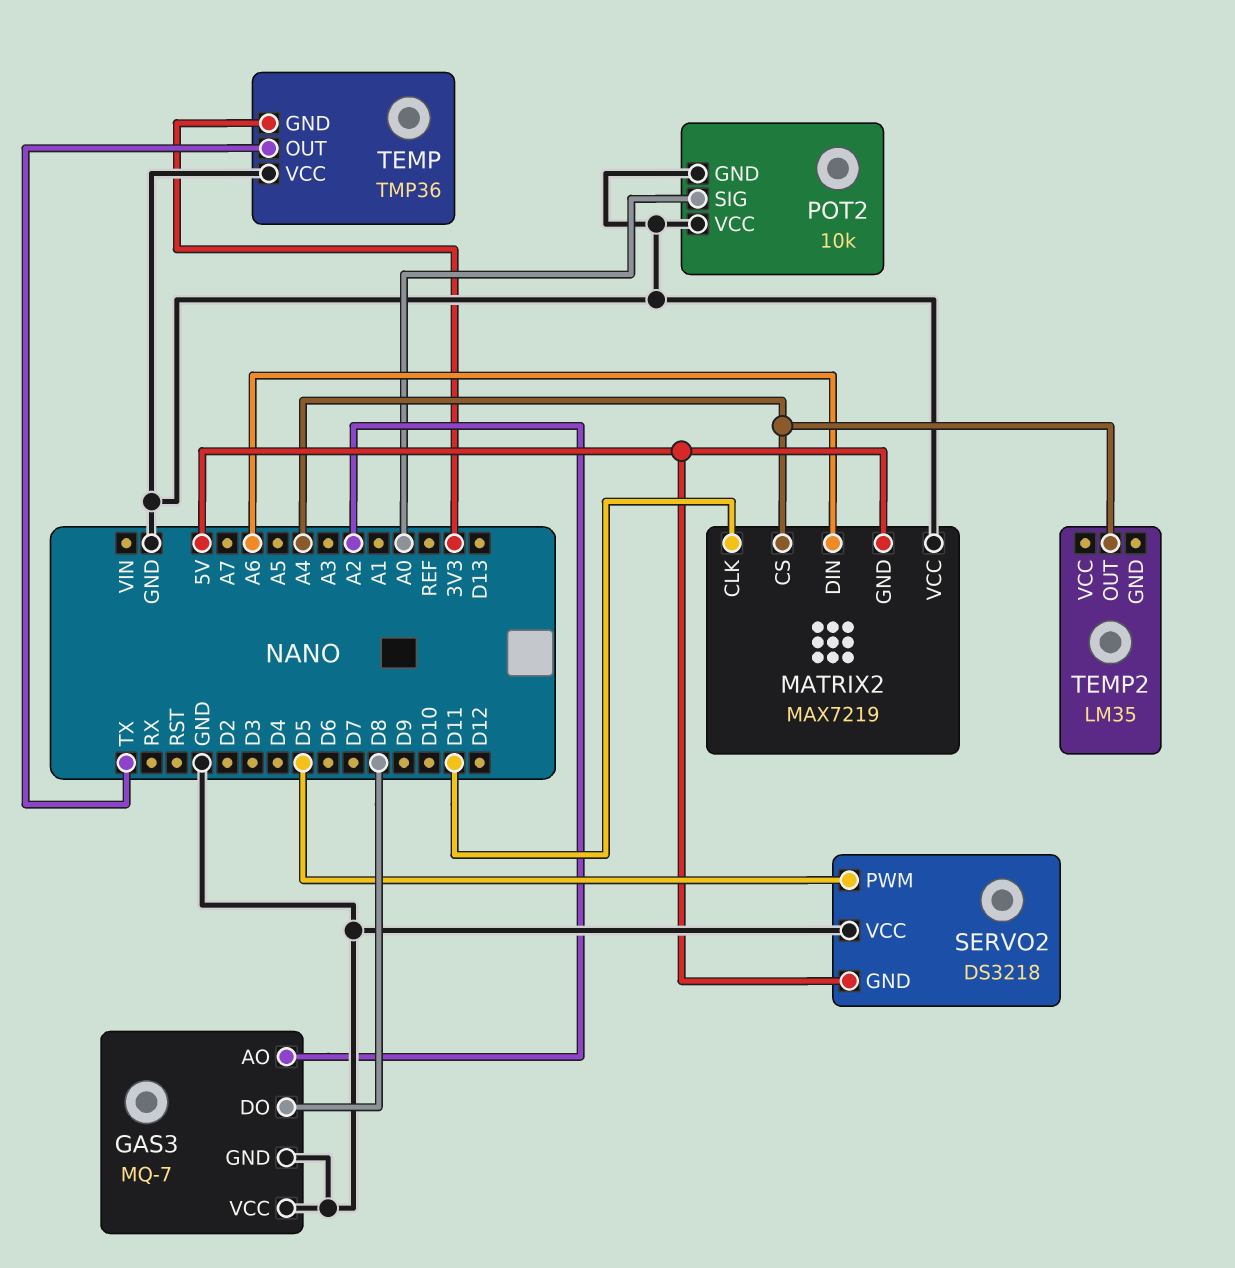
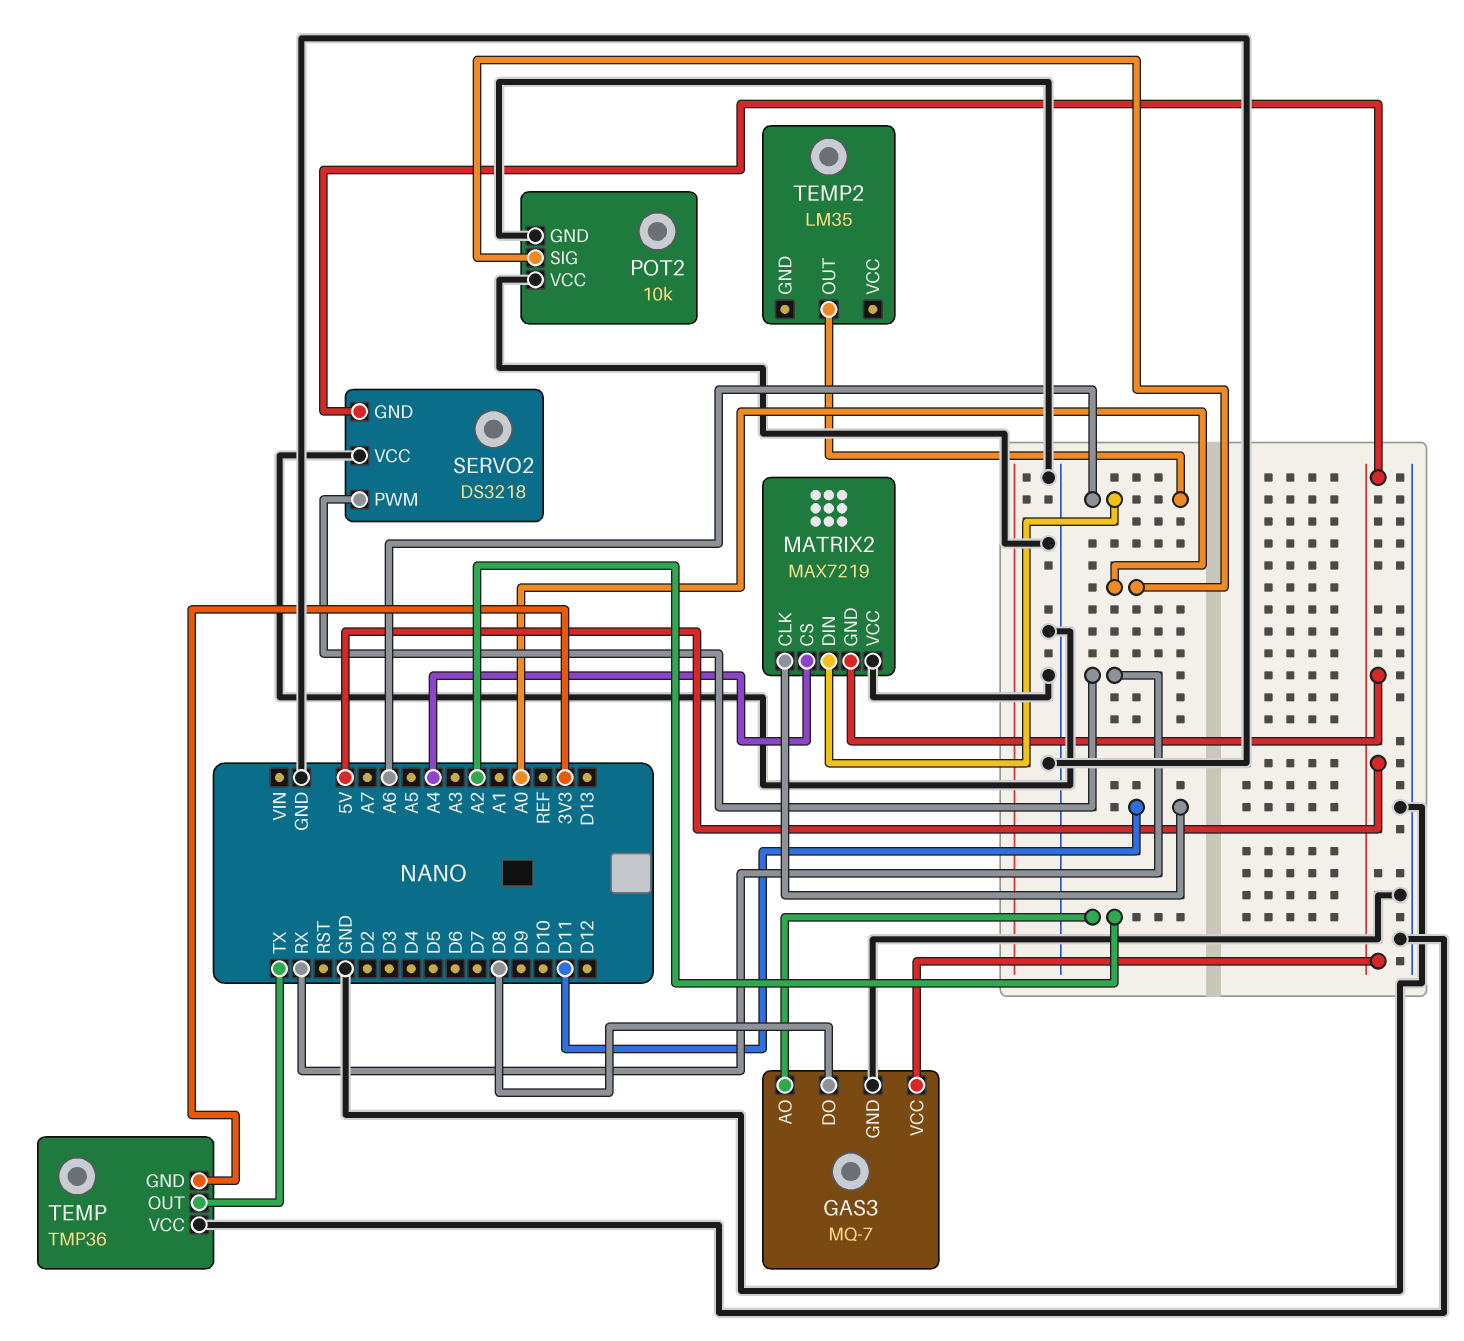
GAS3 pin VCC: GND -> 5V
SERVO2 pin PWM: D5 -> RX
TEMP2 pin OUT: A4 -> A6

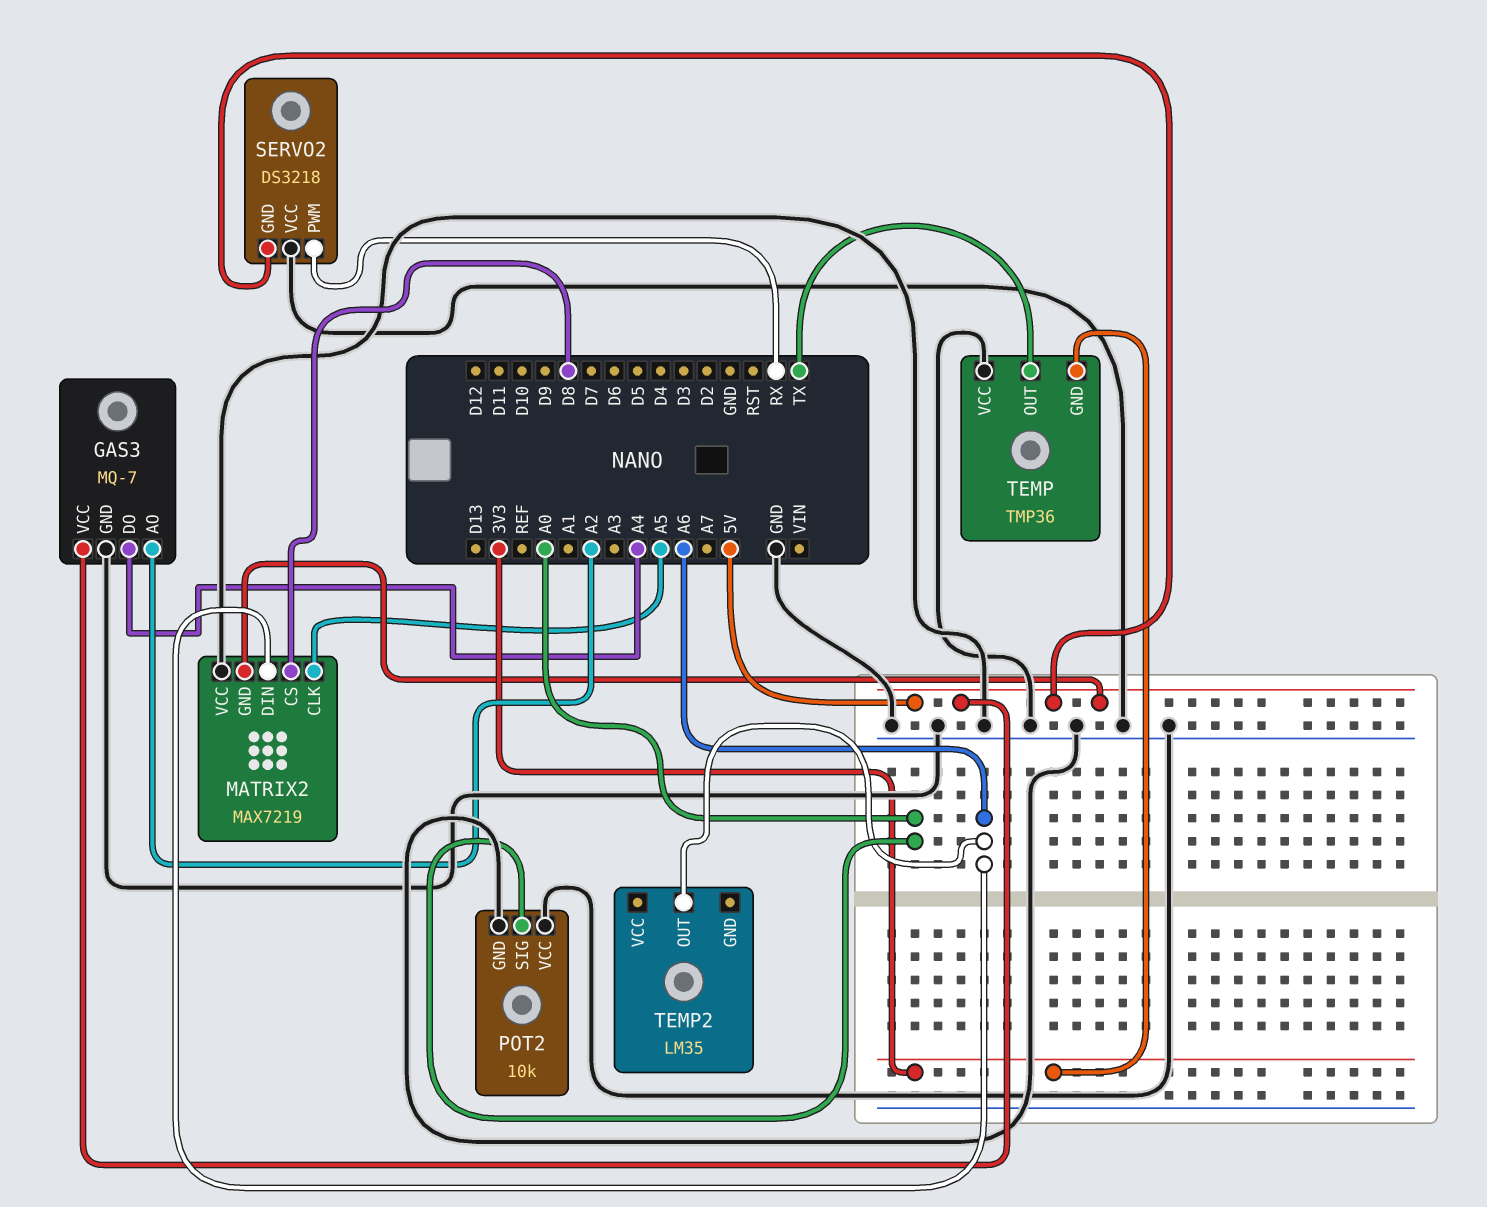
GAS3 pin DO: D8 -> A4
MATRIX2 pin CLK: D11 -> A5
MATRIX2 pin CS: A4 -> D8

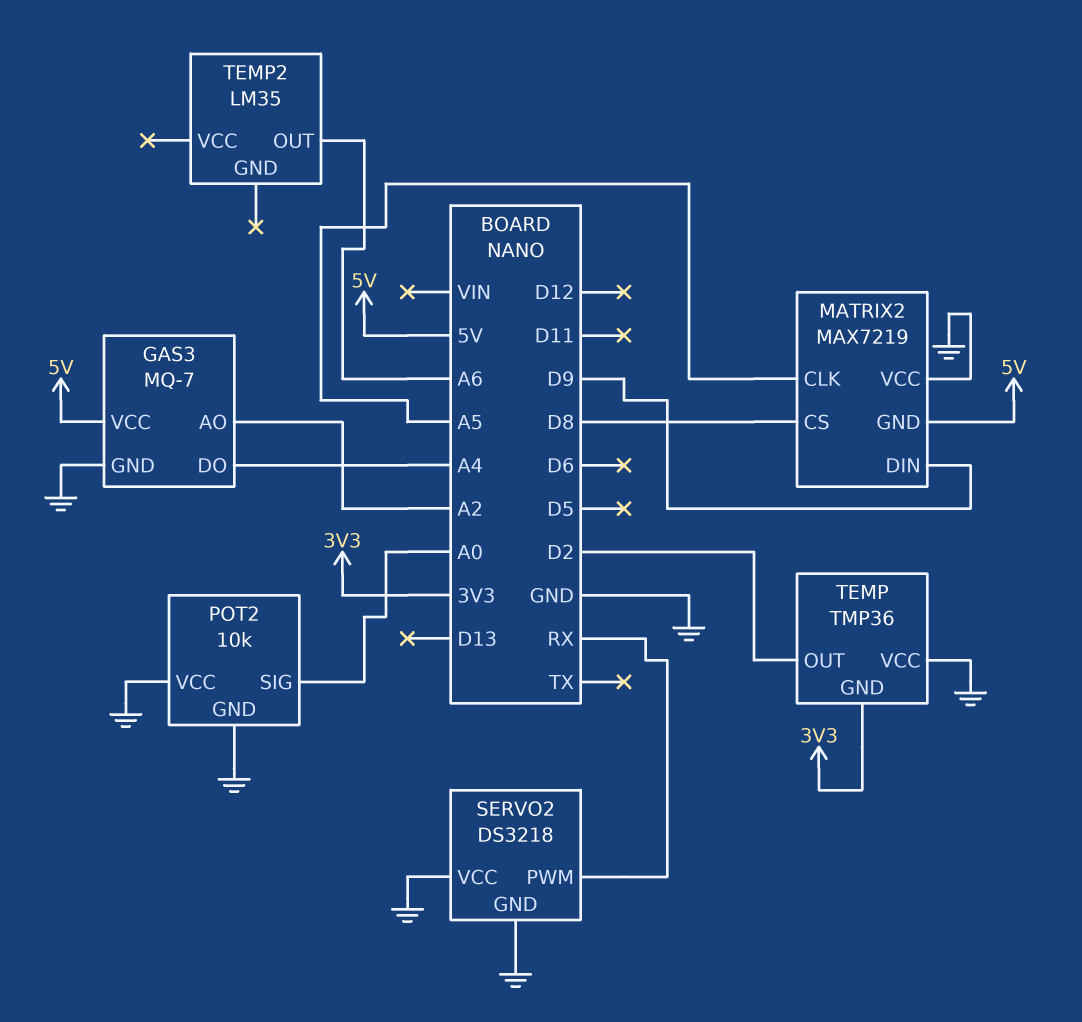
MATRIX2 pin DIN: A6 -> D9
SERVO2 pin GND: 5V -> GND
TEMP pin OUT: TX -> D2

